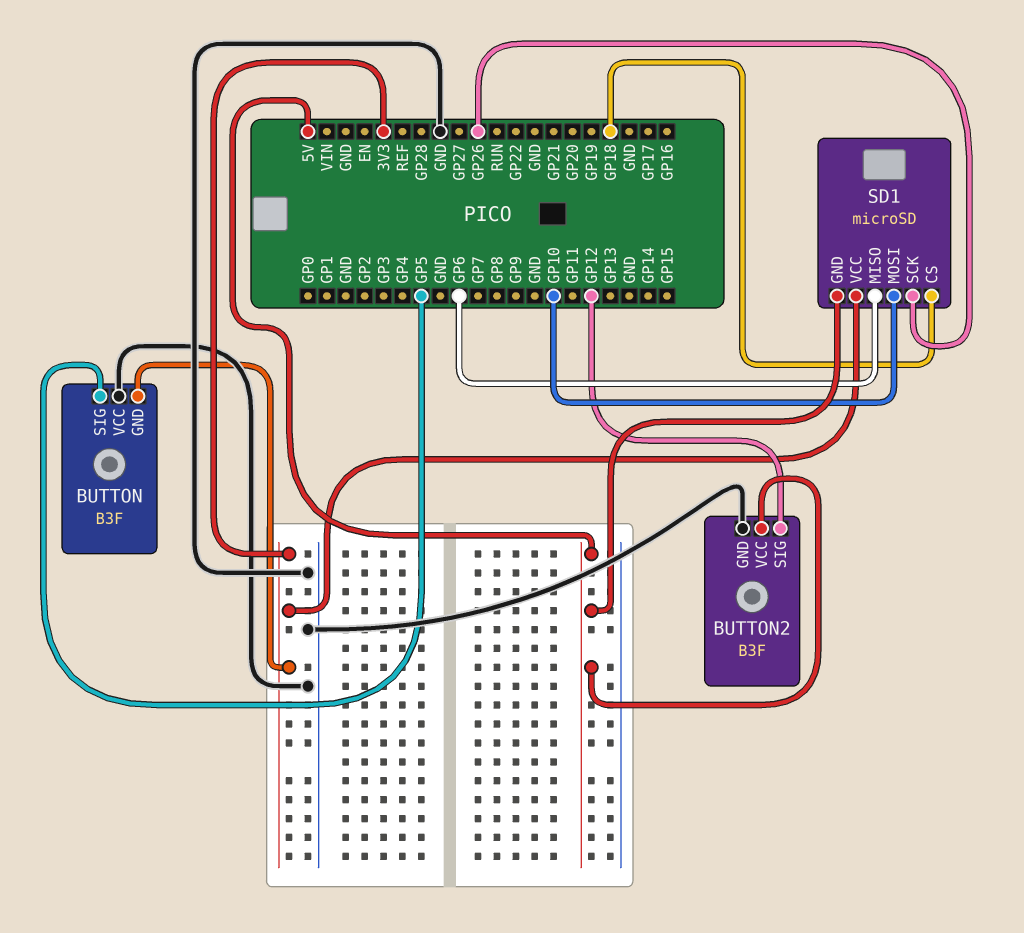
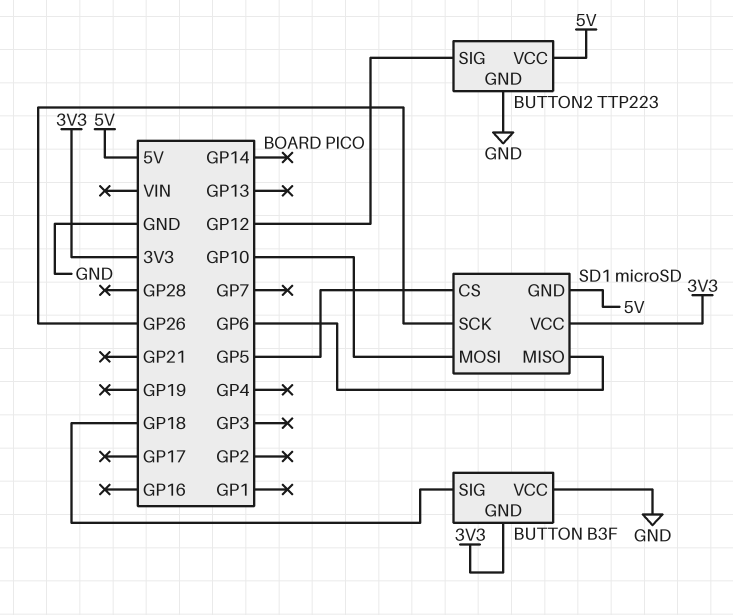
BUTTON pin SIG: GP5 -> GP18
BUTTON2: B3F -> TTP223
SD1 pin CS: GP18 -> GP5

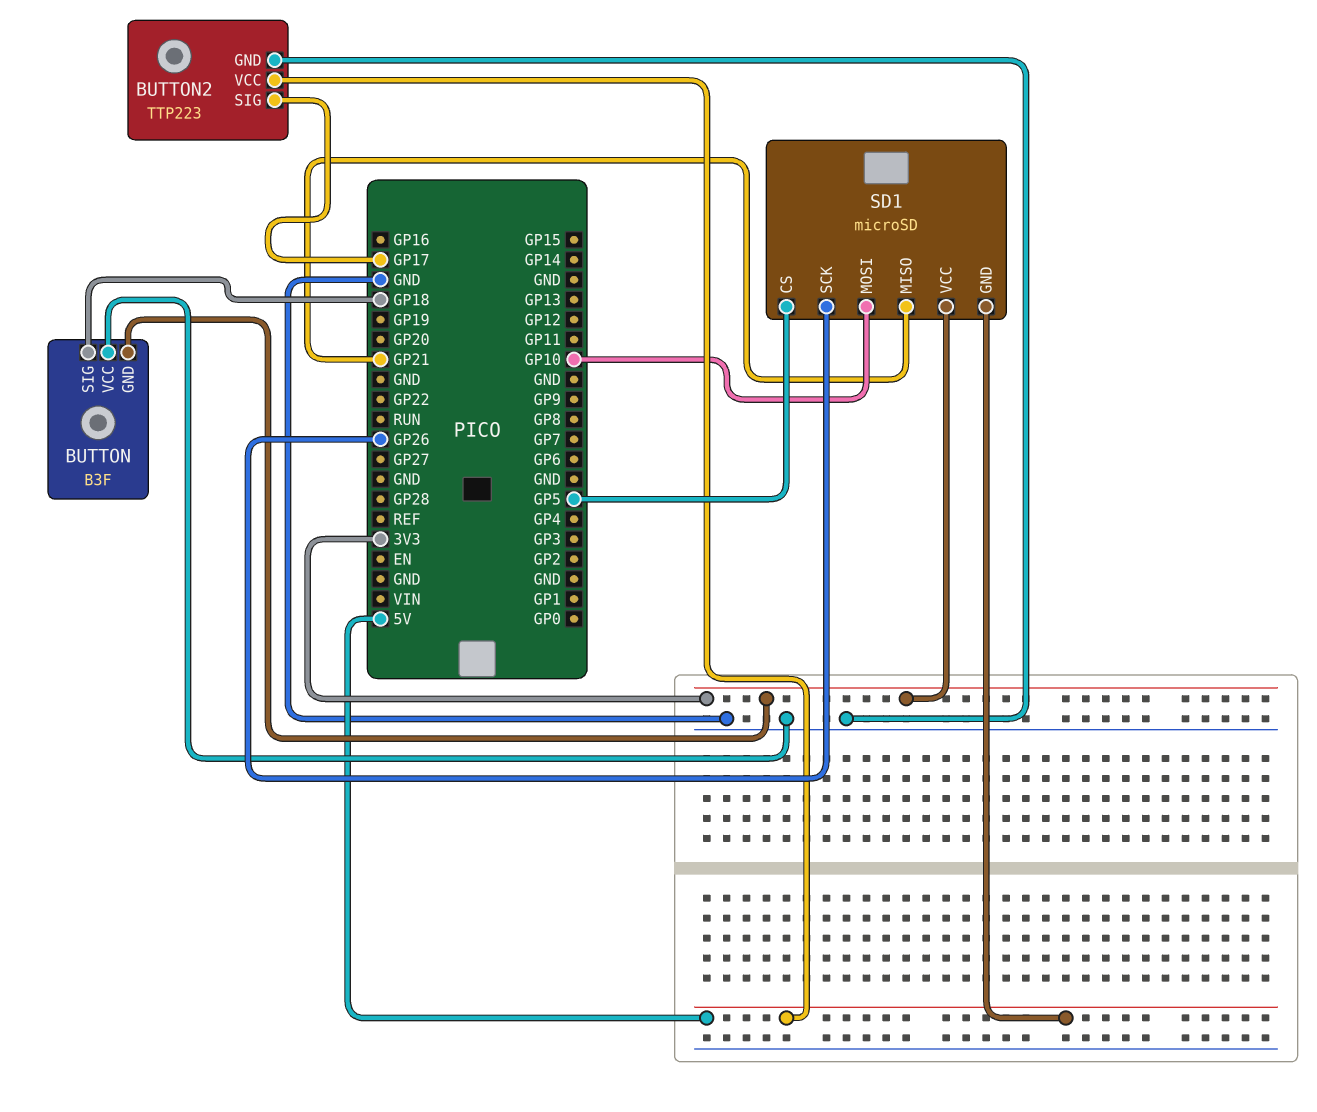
BUTTON2 pin SIG: GP12 -> GP17
SD1 pin MISO: GP6 -> GP21

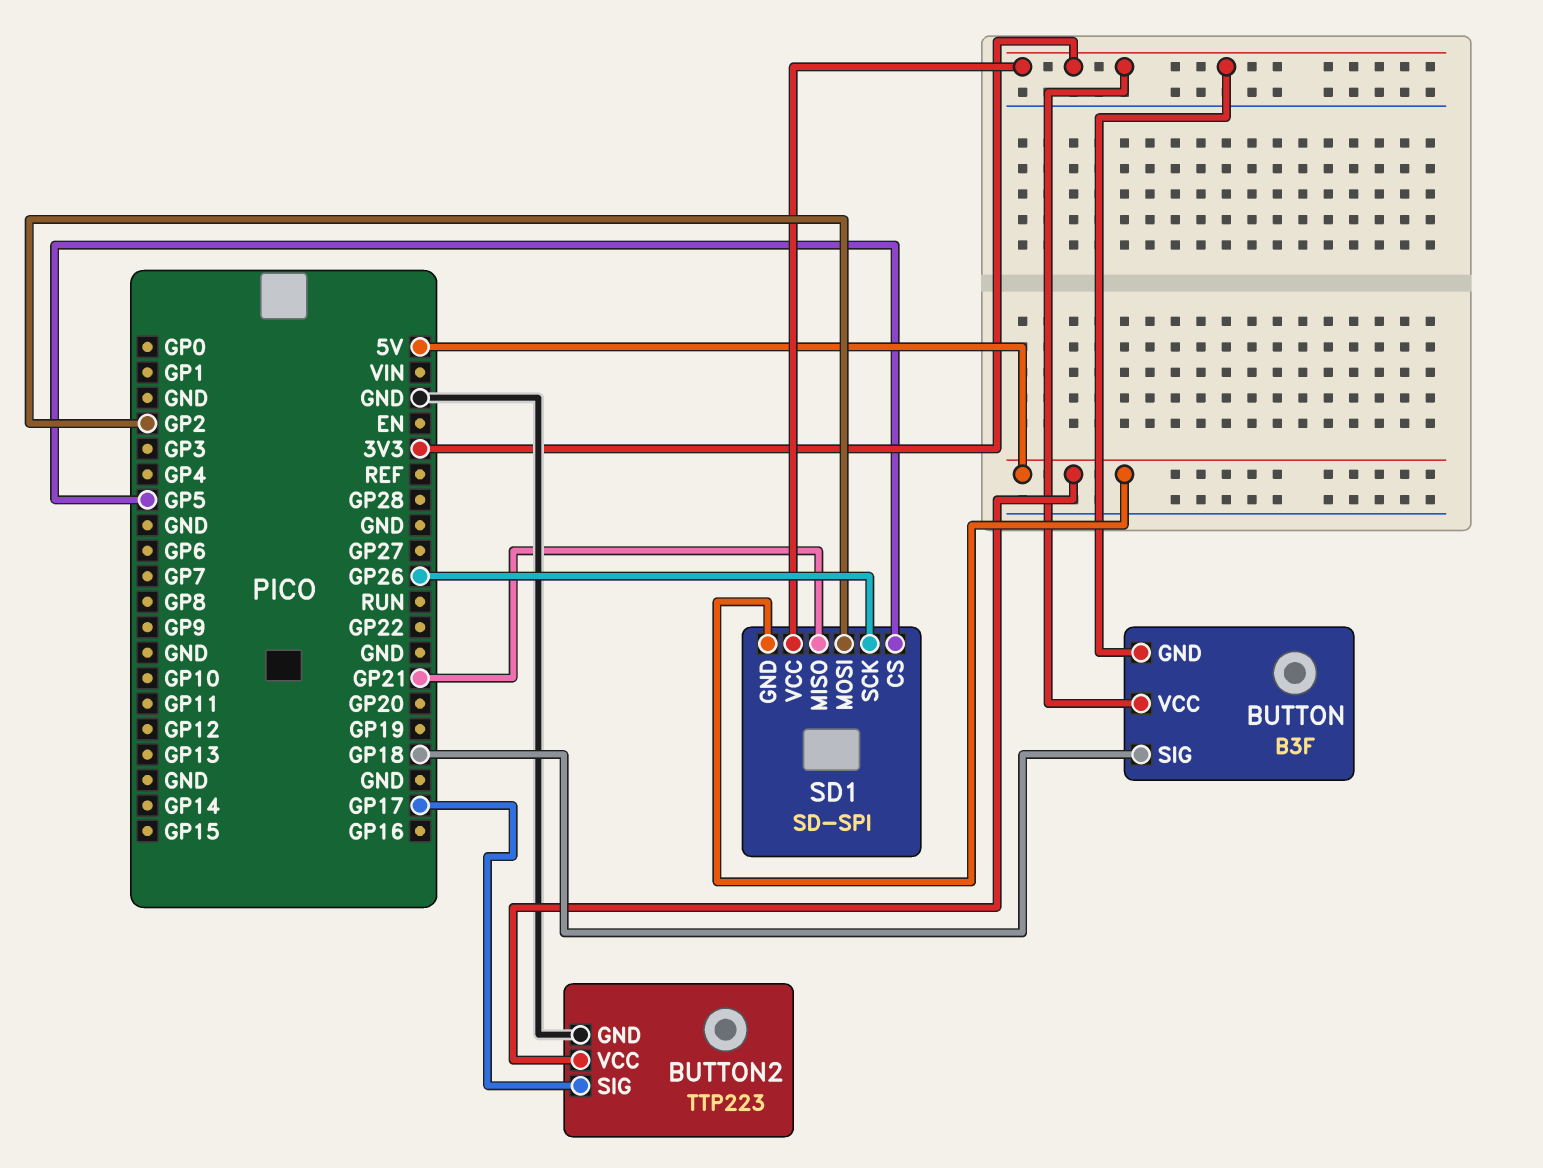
BUTTON pin VCC: GND -> 3V3
SD1: microSD -> SD-SPI
SD1 pin MOSI: GP10 -> GP2

